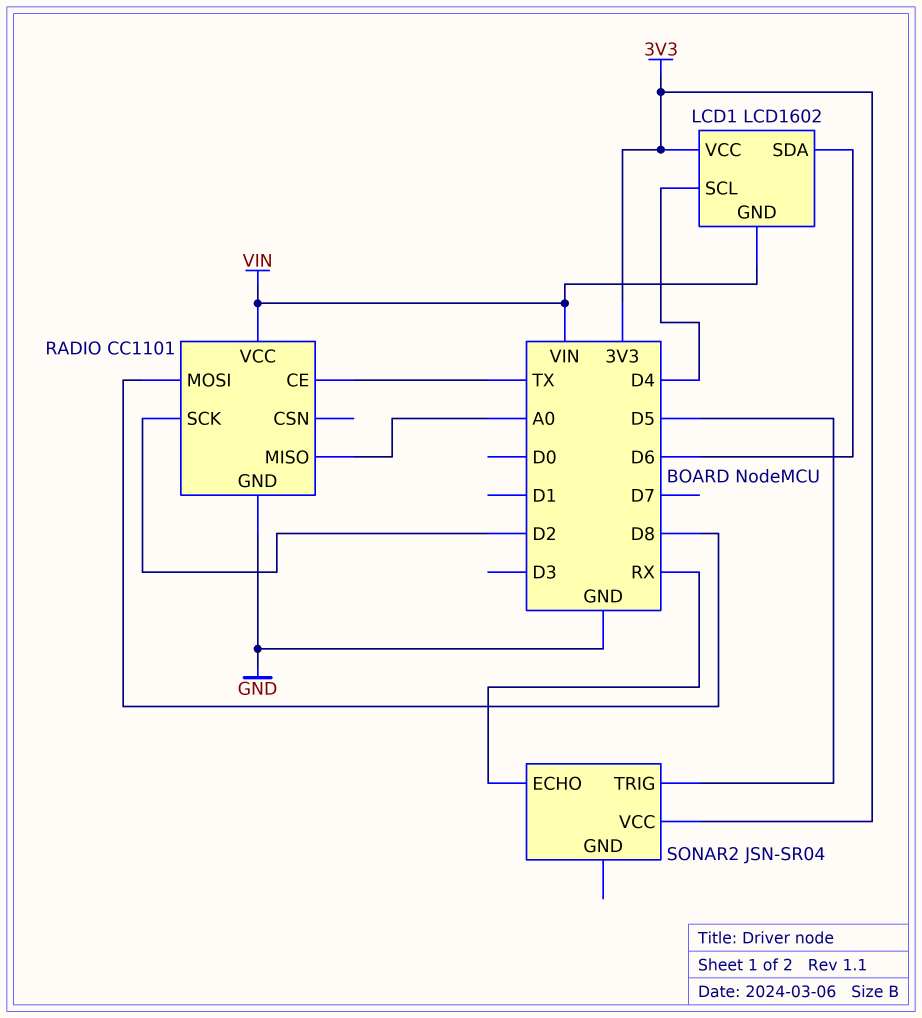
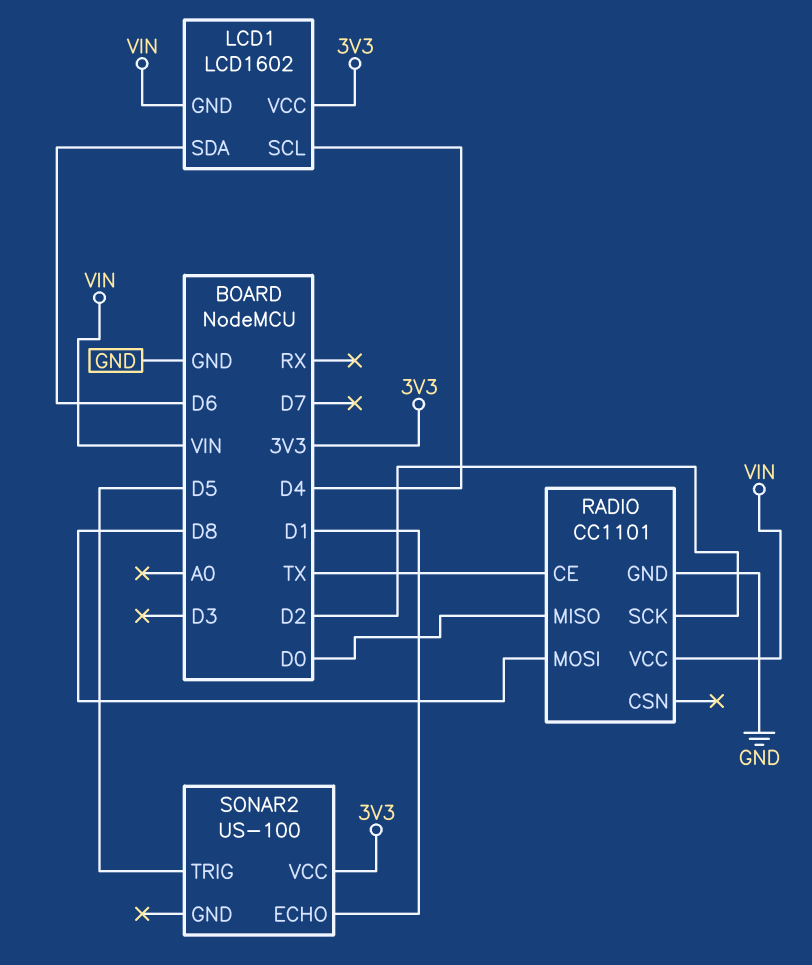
RADIO pin MISO: A0 -> D0
SONAR2: JSN-SR04 -> US-100
SONAR2 pin ECHO: RX -> D1

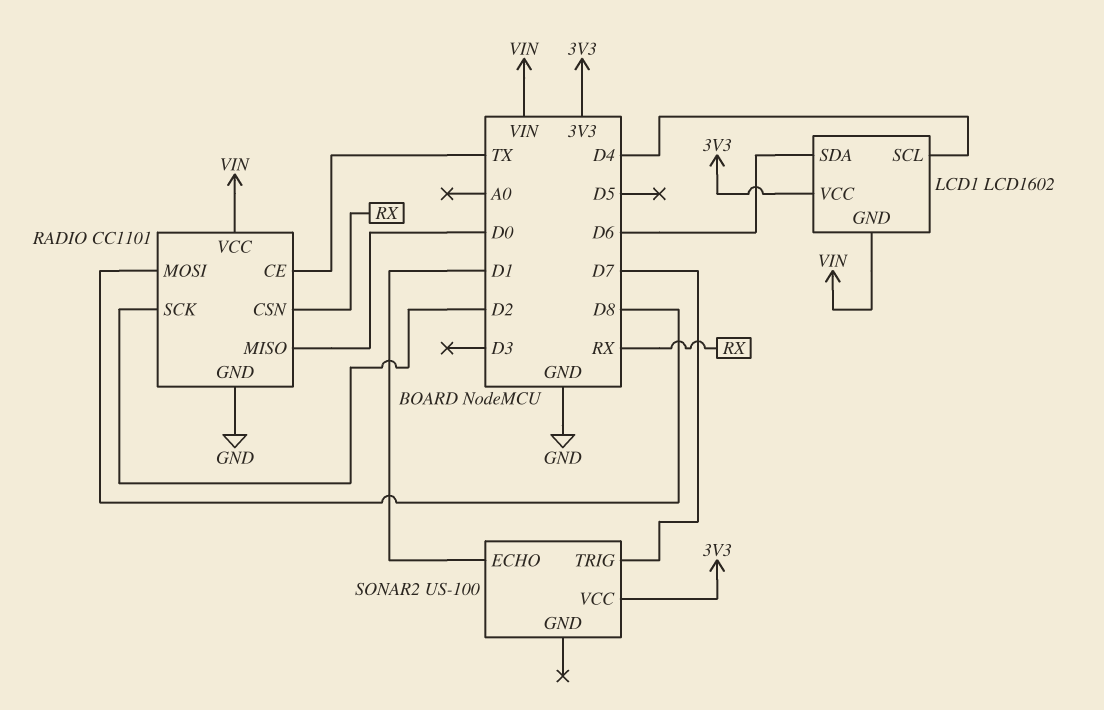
RADIO pin CSN: none -> RX
SONAR2 pin TRIG: D5 -> D7

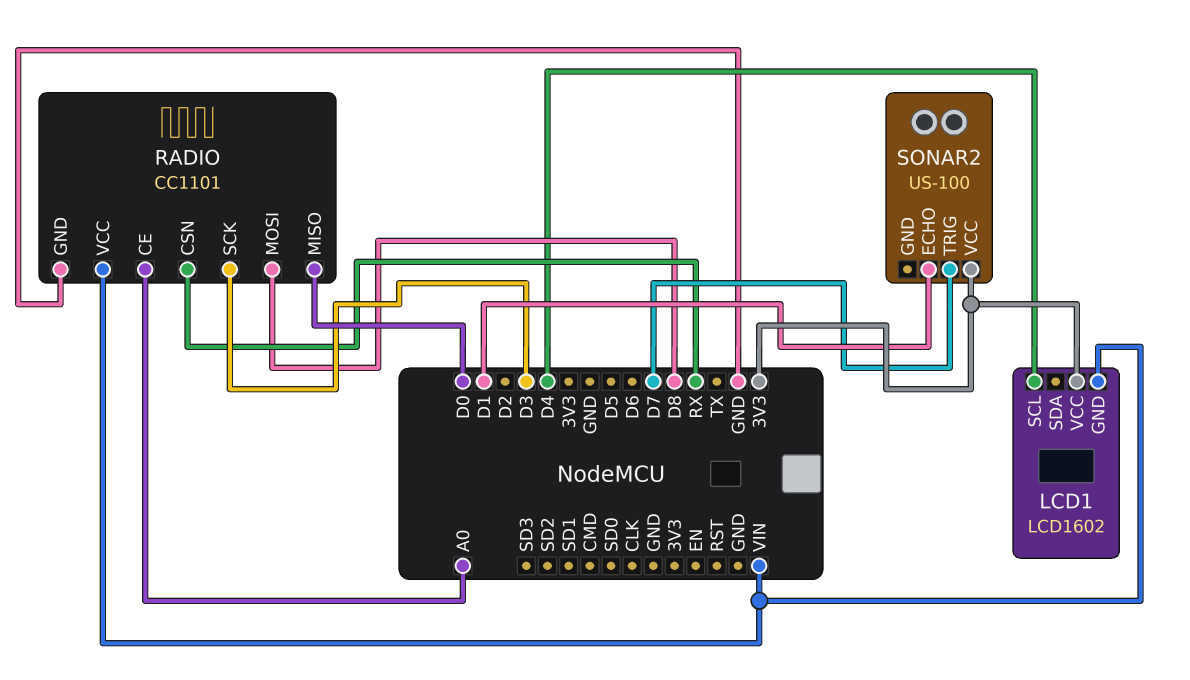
LCD1 pin SDA: D6 -> none
RADIO pin CE: TX -> A0
RADIO pin SCK: D2 -> D3

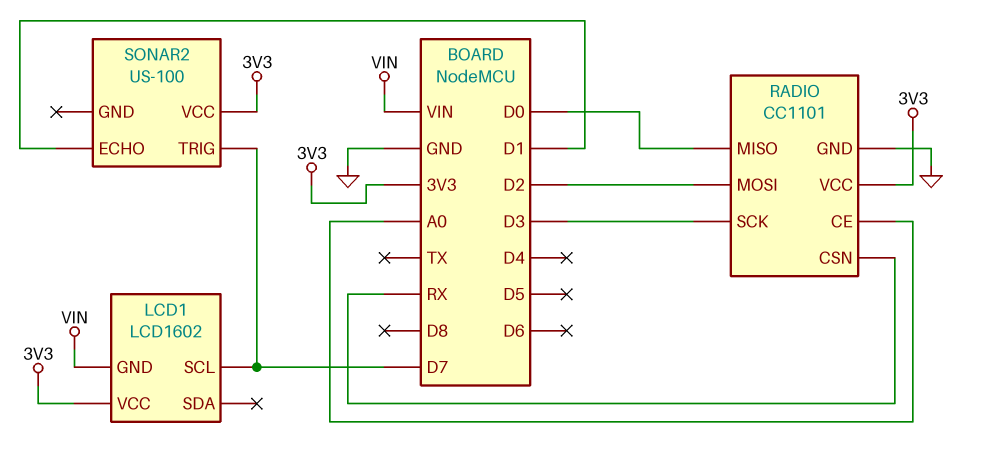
LCD1 pin SCL: D4 -> D7
RADIO pin MOSI: D8 -> D2
RADIO pin VCC: VIN -> 3V3

